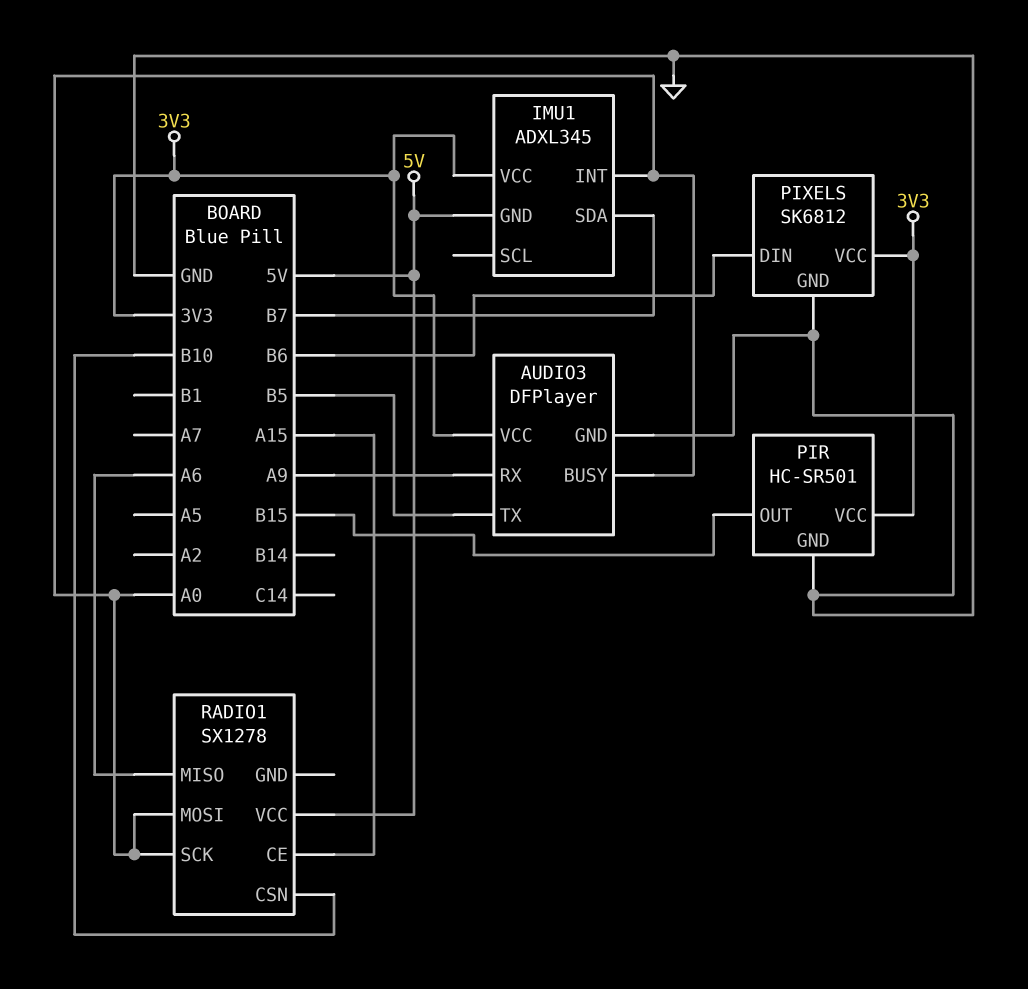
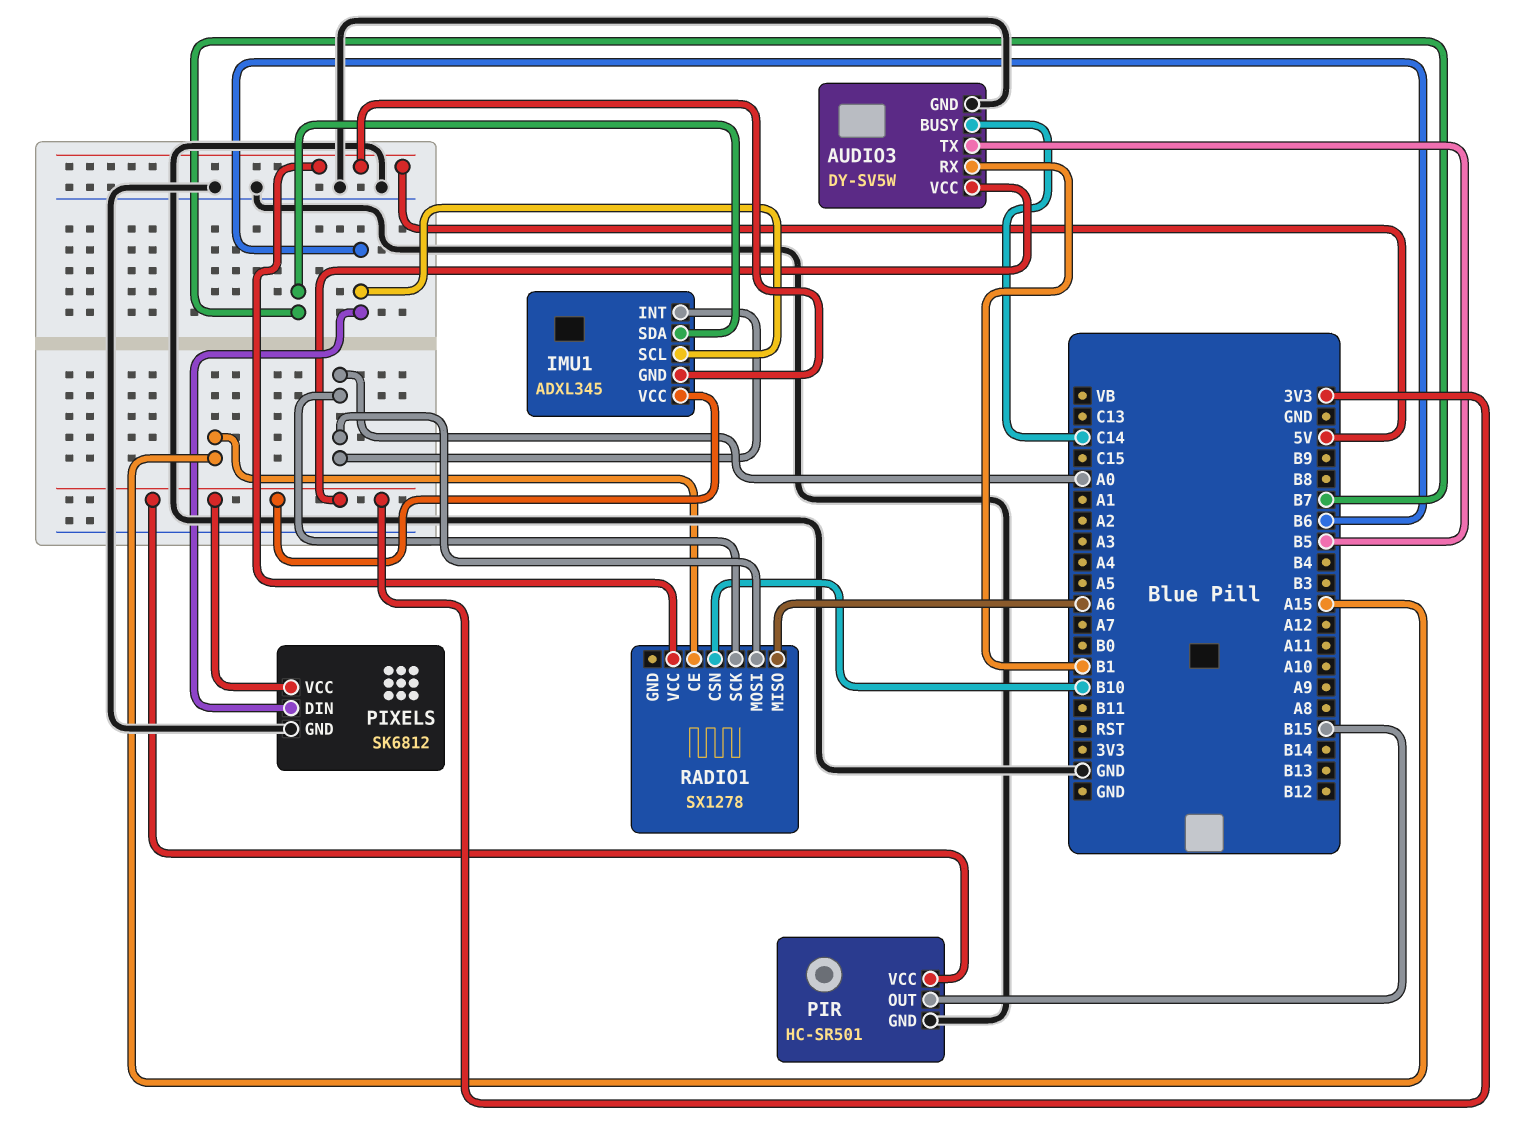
AUDIO3: DFPlayer -> DY-SV5W
AUDIO3 pin BUSY: A0 -> C14
AUDIO3 pin RX: A9 -> B1
IMU1 pin SCL: none -> B6

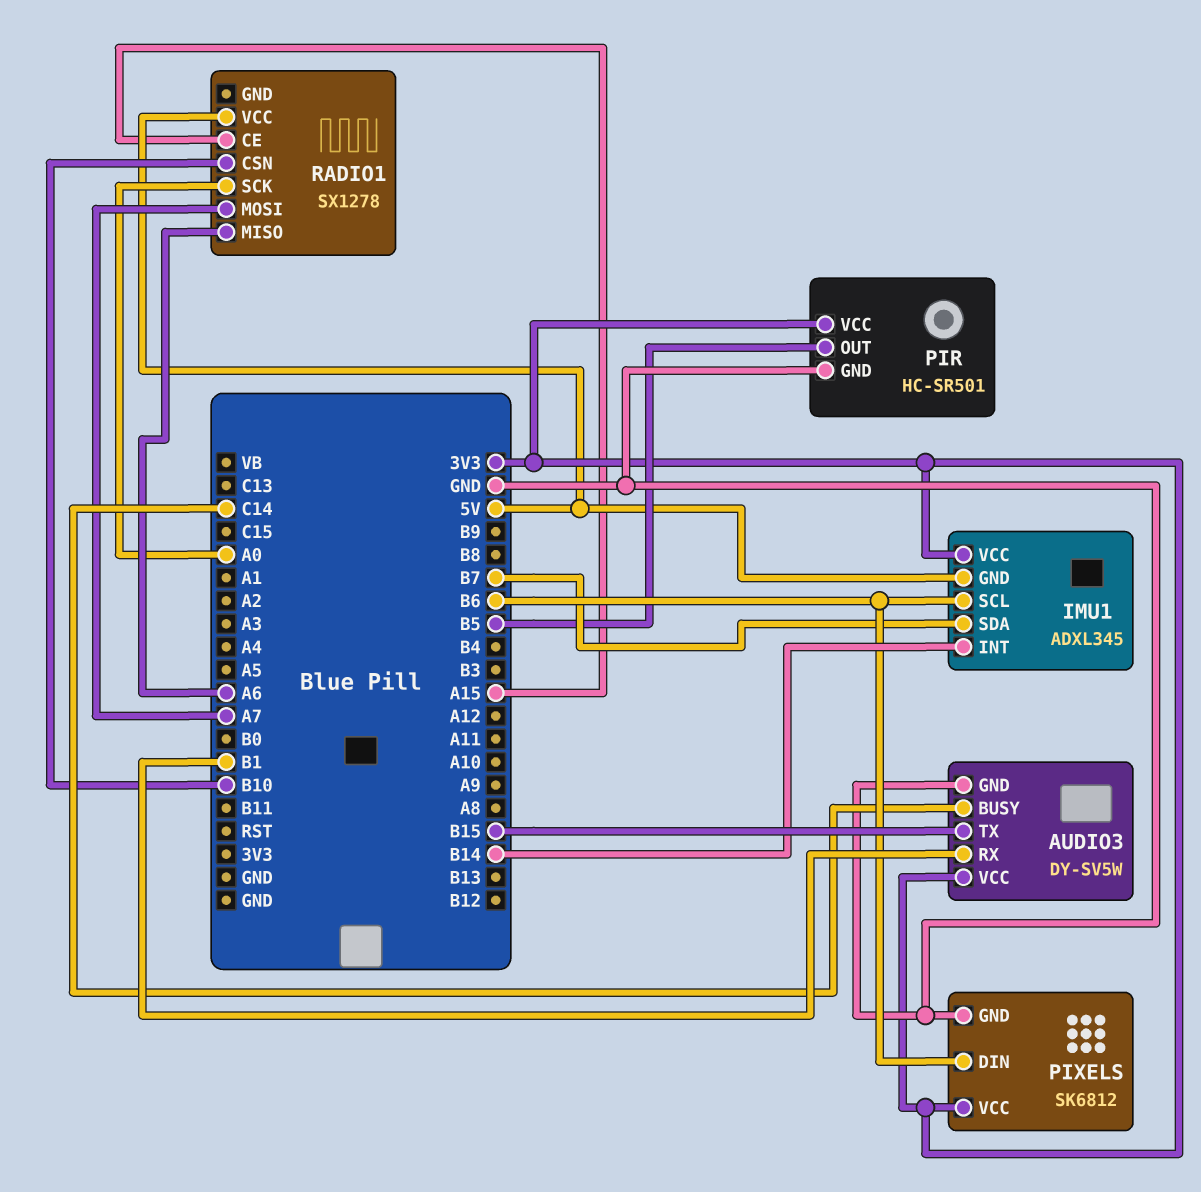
AUDIO3 pin TX: B5 -> B15
IMU1 pin INT: A0 -> B14
PIR pin OUT: B15 -> B5
RADIO1 pin MOSI: A0 -> A7

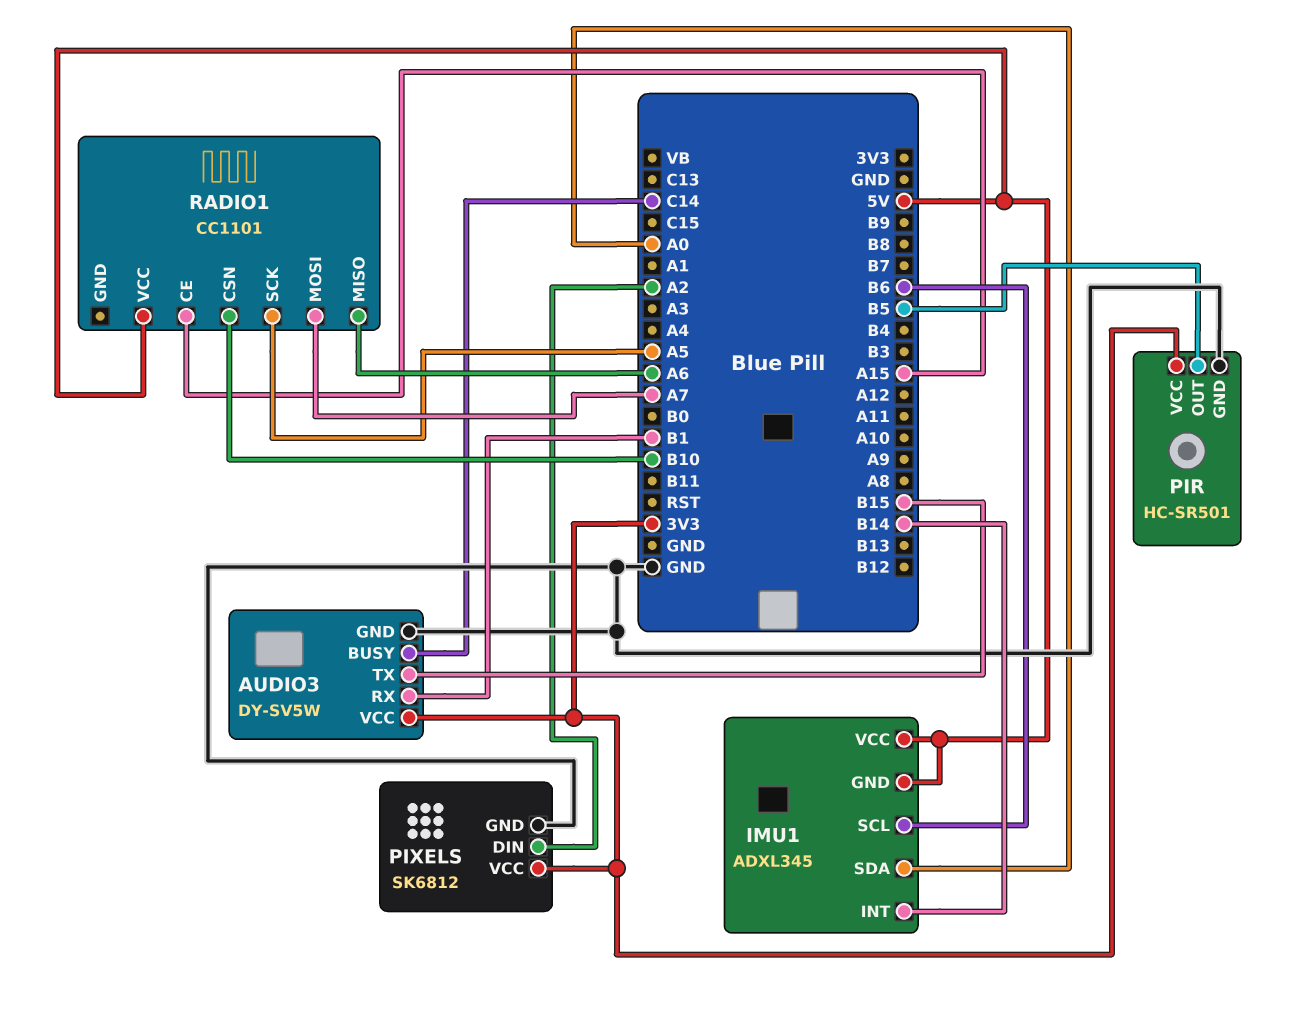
IMU1 pin SDA: B7 -> A0
IMU1 pin VCC: 3V3 -> 5V
PIXELS pin DIN: B6 -> A2
RADIO1: SX1278 -> CC1101
RADIO1 pin SCK: A0 -> A5

